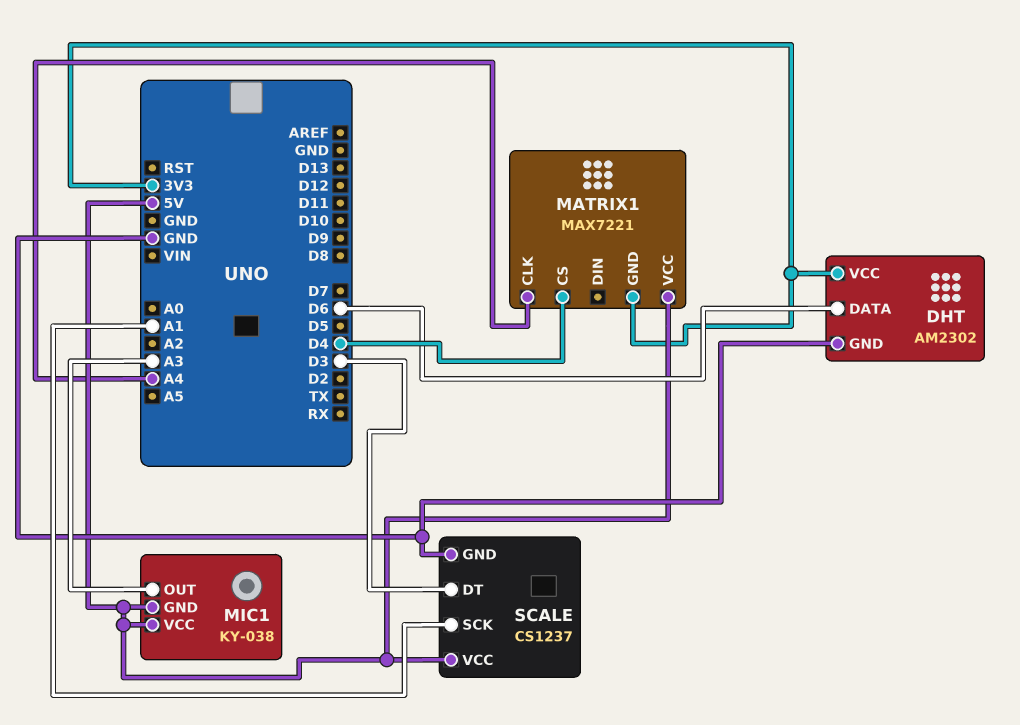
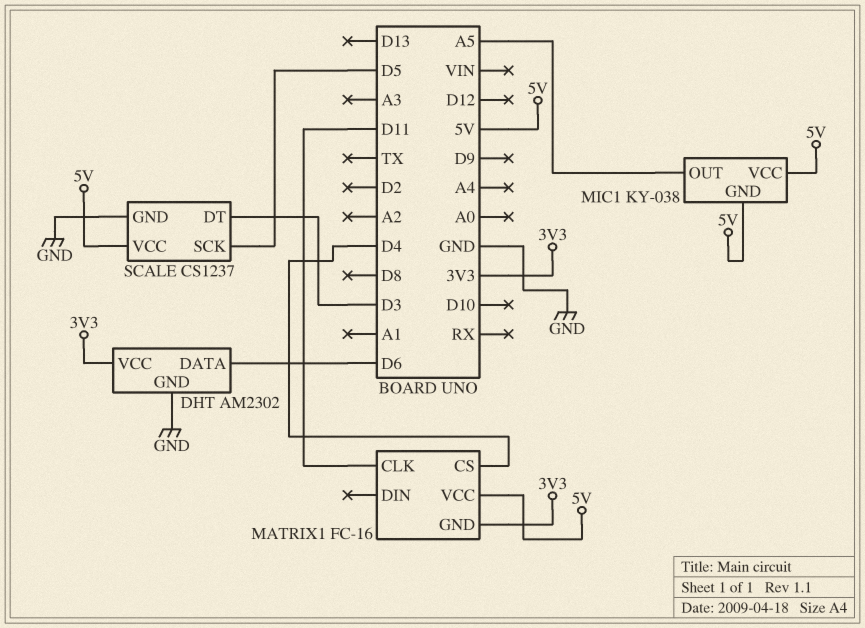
MATRIX1: MAX7221 -> FC-16
MATRIX1 pin CLK: A4 -> D11
MIC1 pin OUT: A3 -> A5
SCALE pin SCK: A1 -> D5

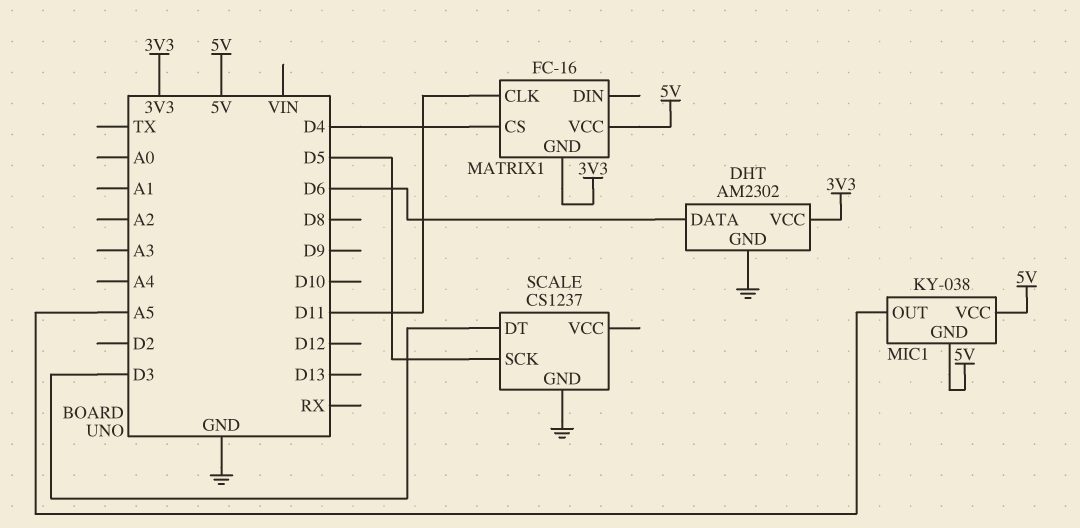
SCALE pin VCC: 5V -> none

